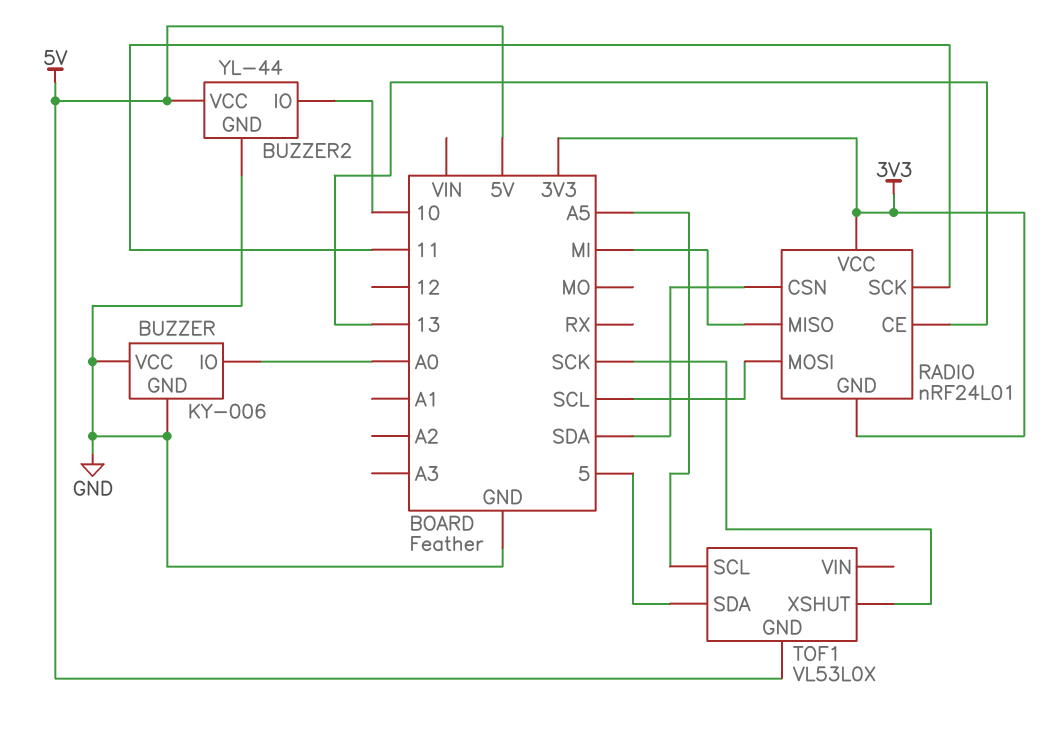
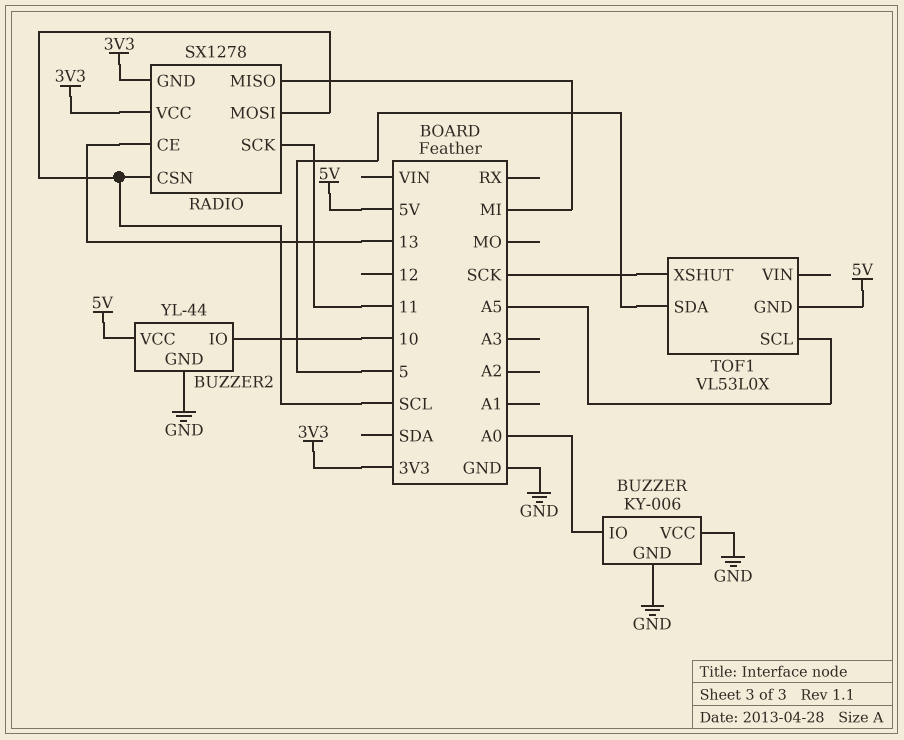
RADIO: nRF24L01 -> SX1278
RADIO pin CSN: SDA -> SCL

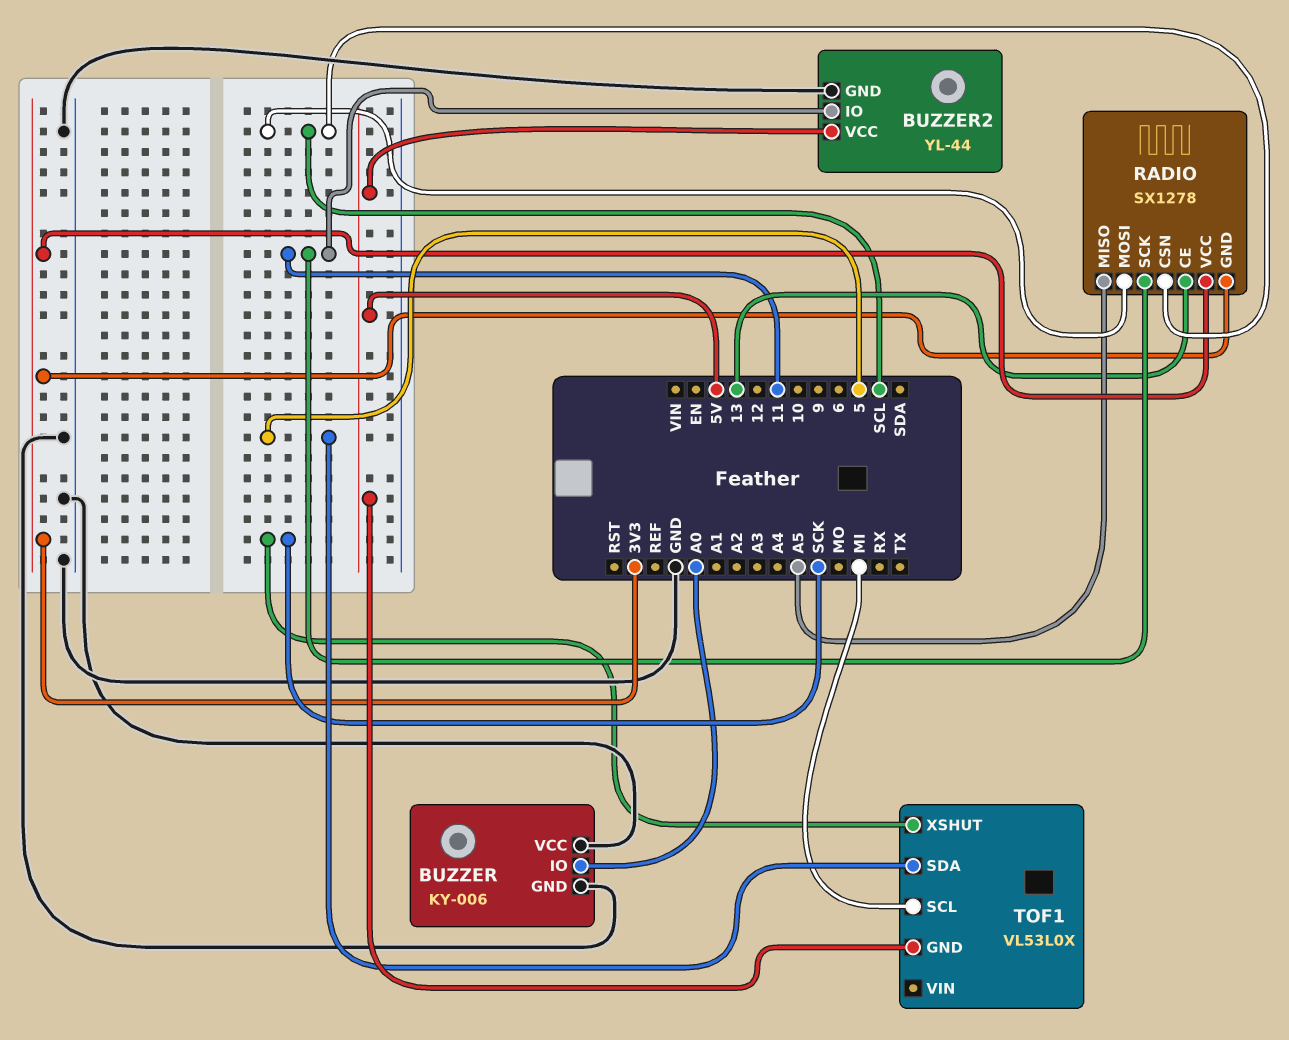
BUZZER2 pin IO: 10 -> 11
RADIO pin MISO: MI -> A5
TOF1 pin SCL: A5 -> MI

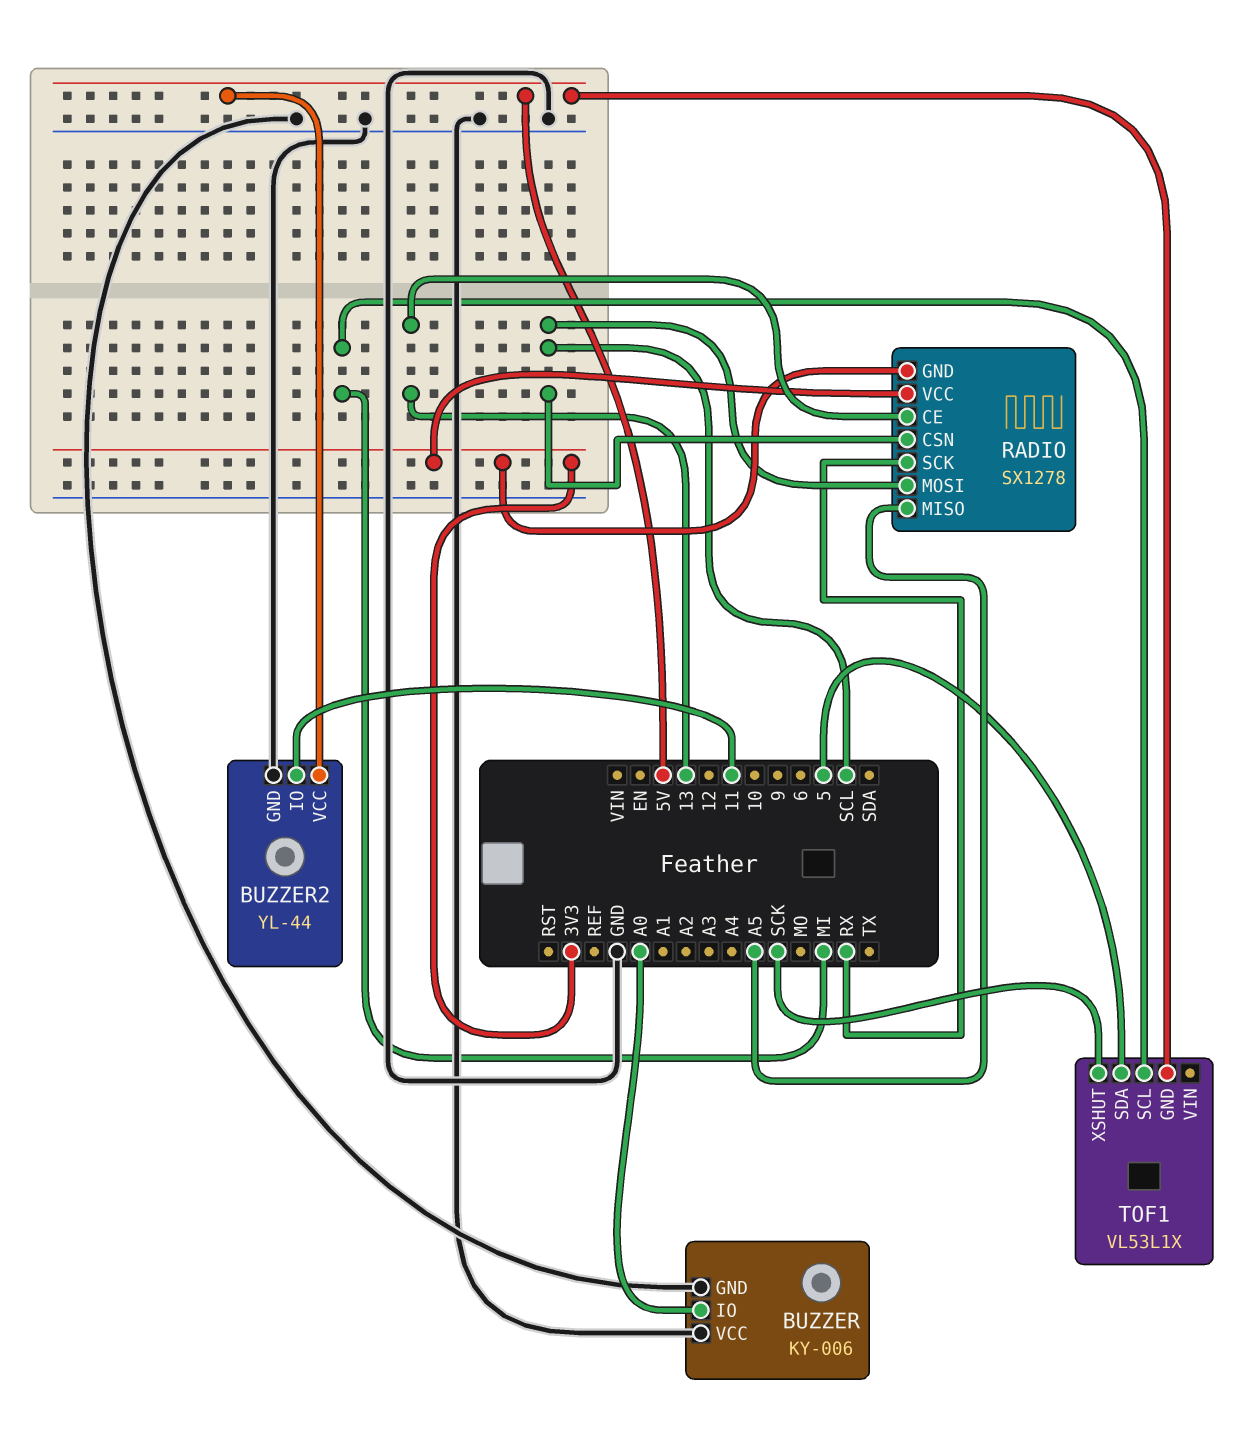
RADIO pin SCK: 11 -> RX
TOF1: VL53L0X -> VL53L1X

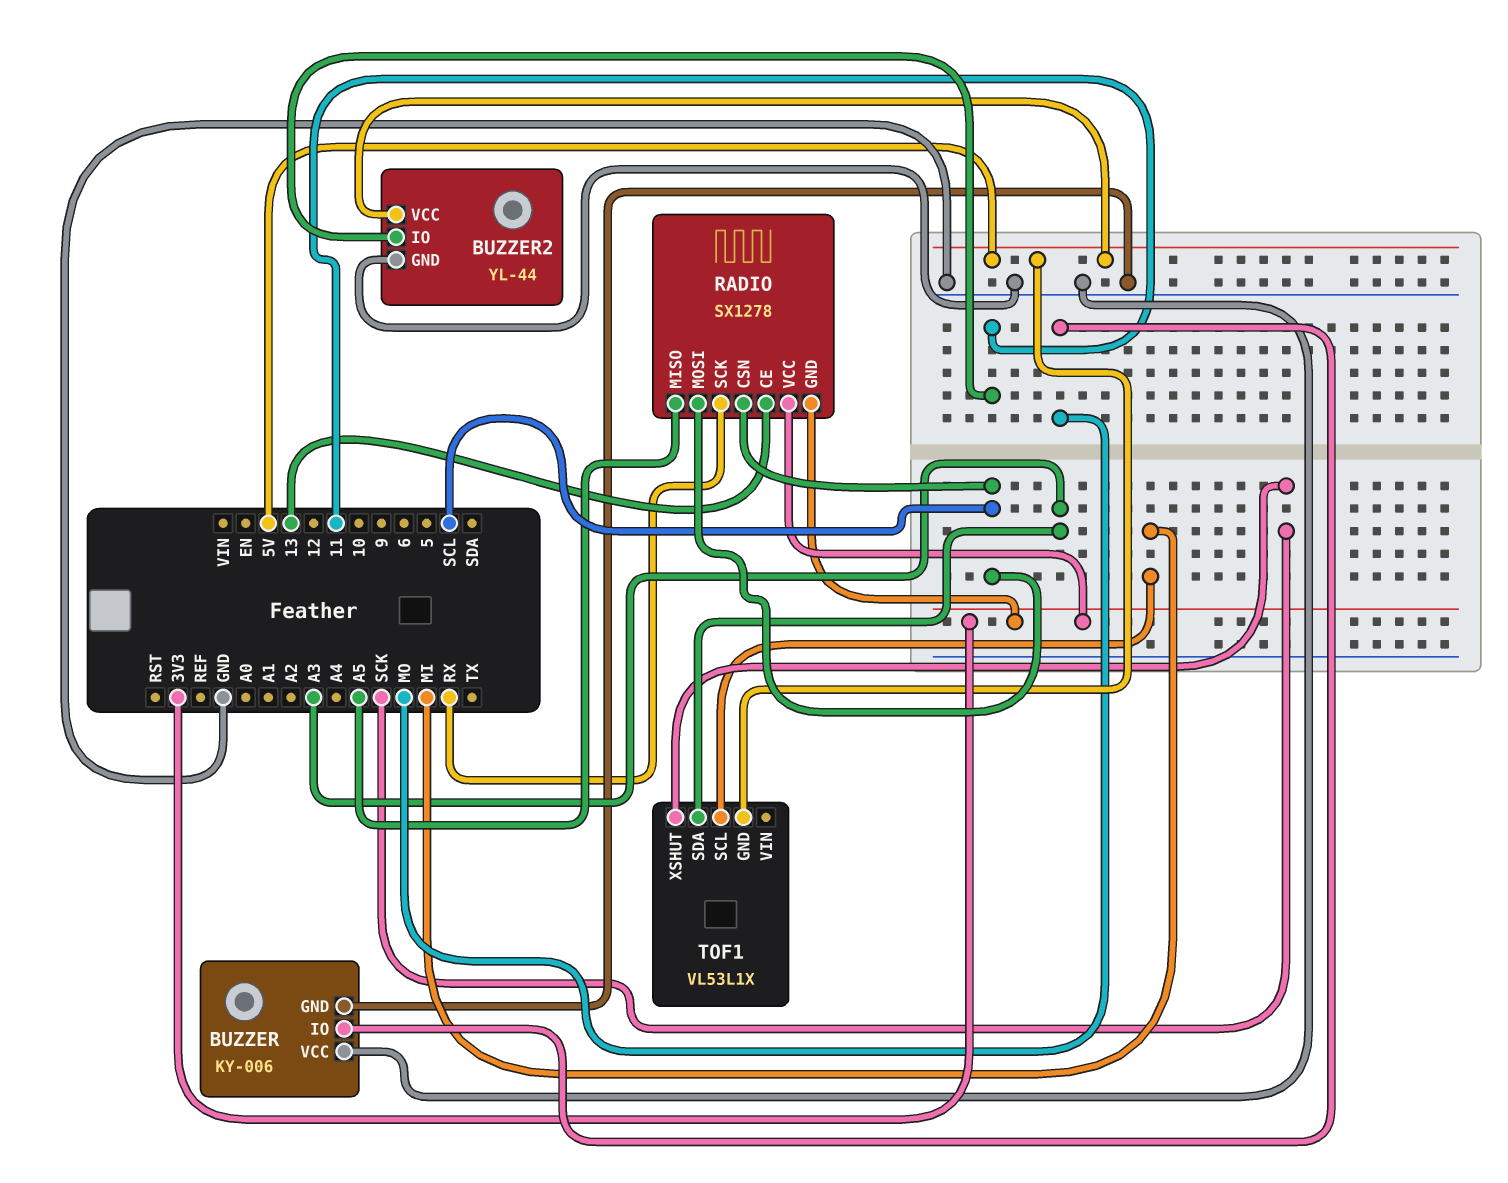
BUZZER pin IO: A0 -> MO
TOF1 pin SDA: 5 -> A3

